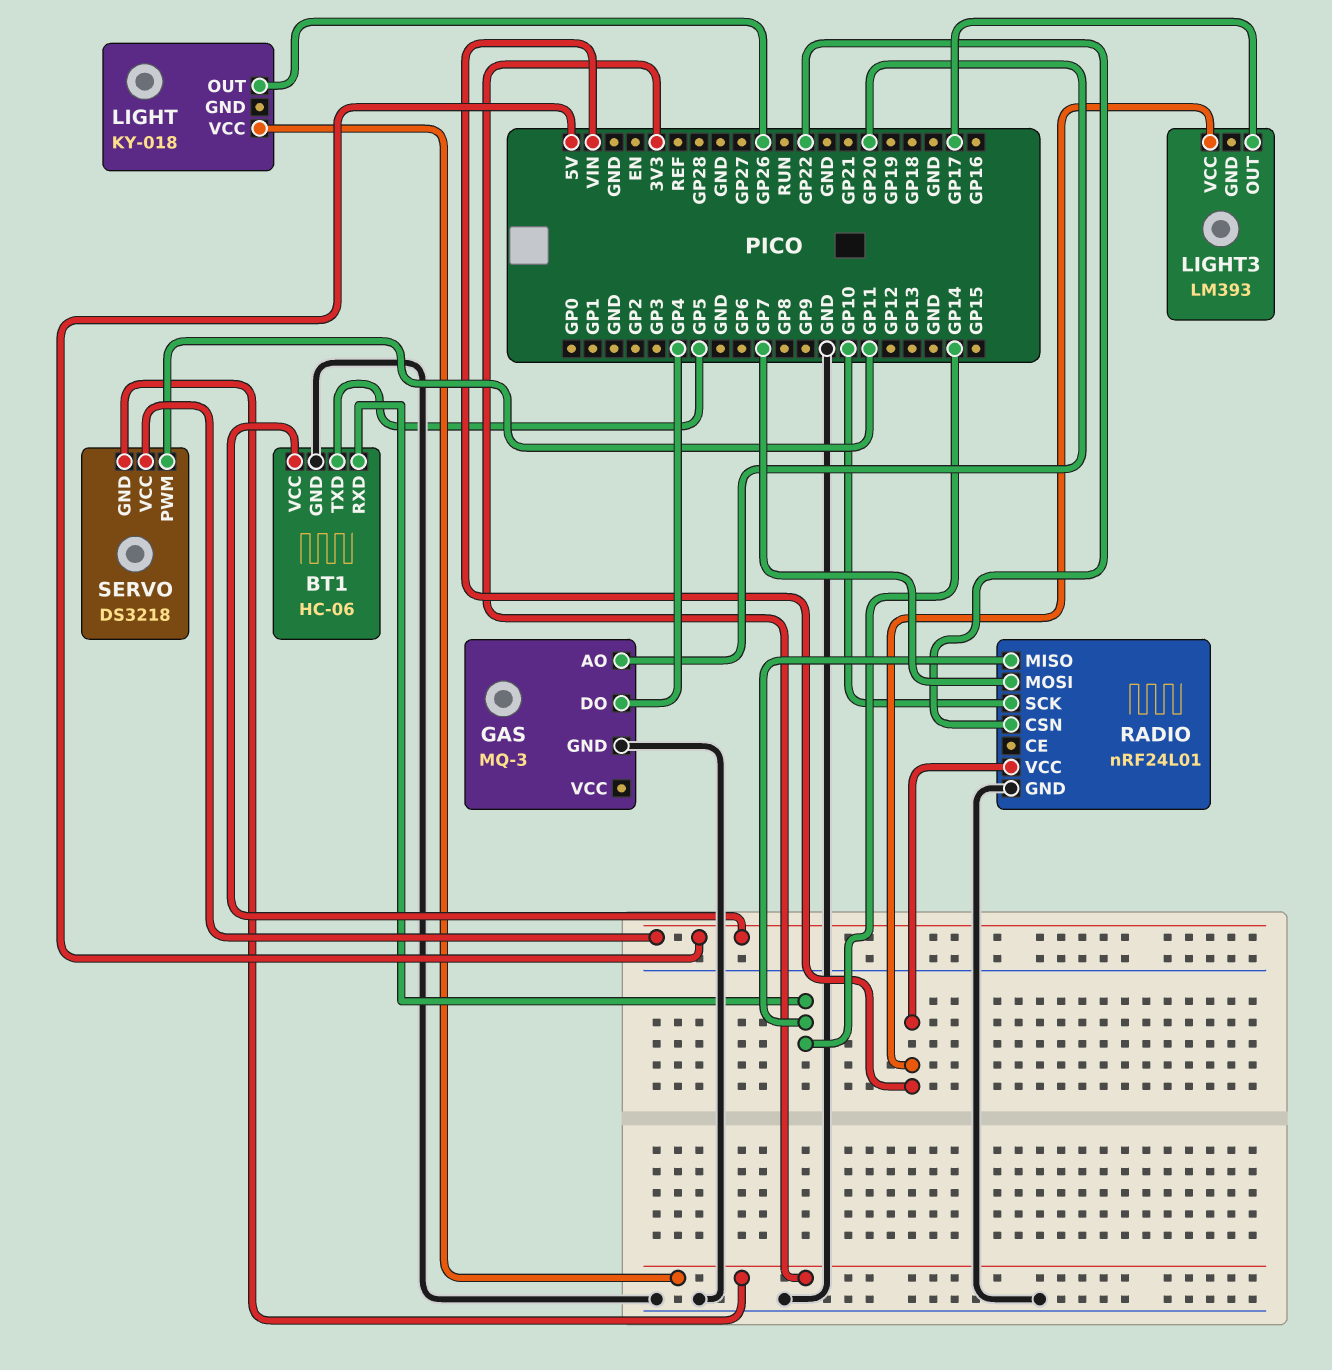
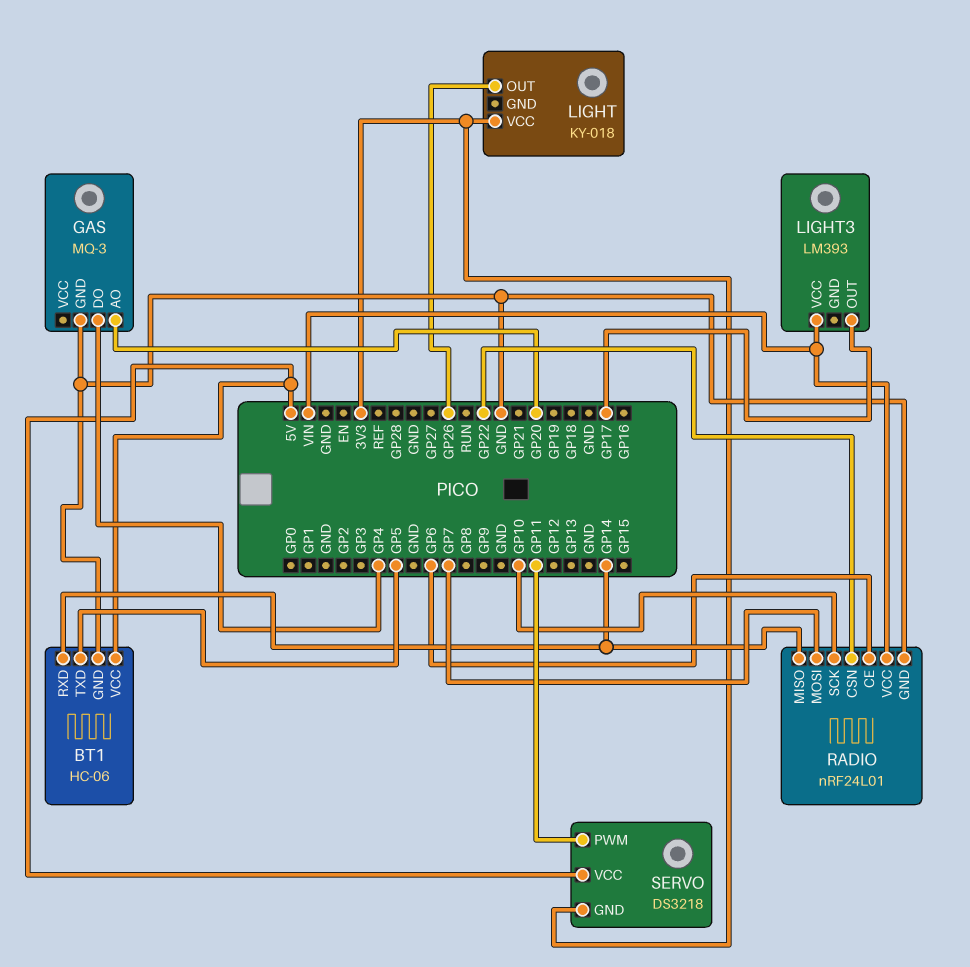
RADIO pin CE: none -> GP6

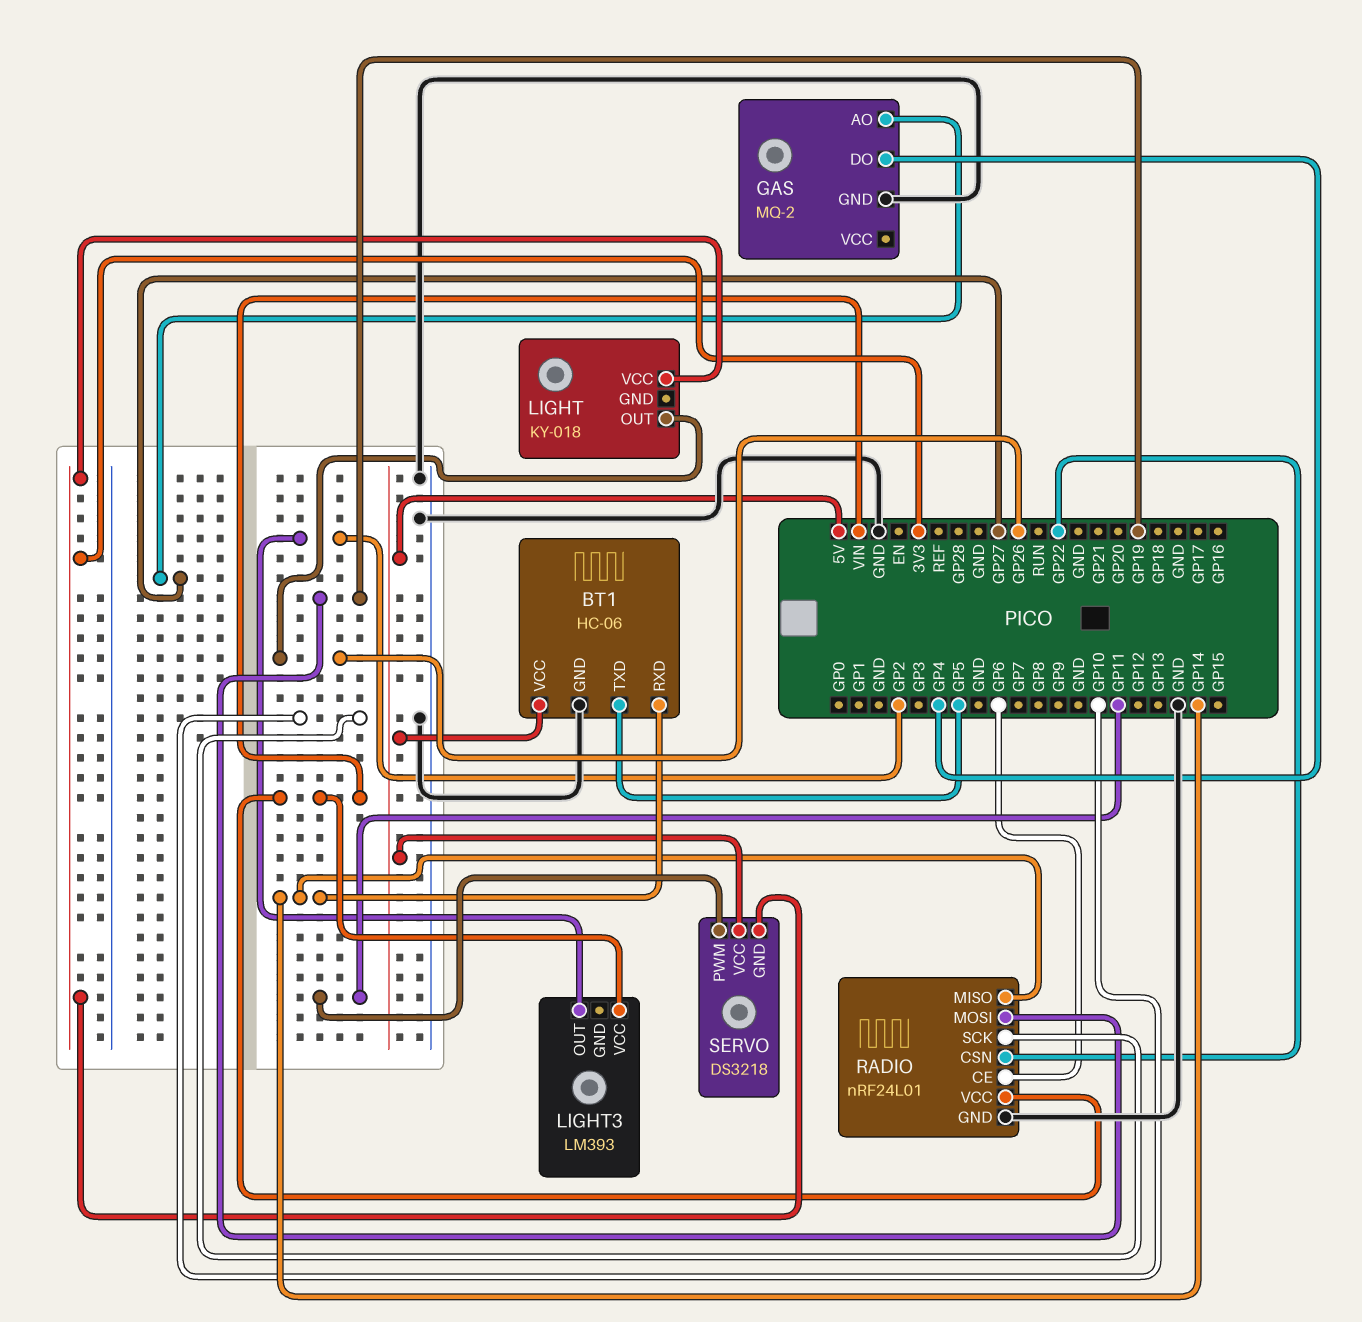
GAS: MQ-3 -> MQ-2
GAS pin AO: GP20 -> GP27
LIGHT3 pin OUT: GP17 -> GP2
RADIO pin MOSI: GP7 -> GP19

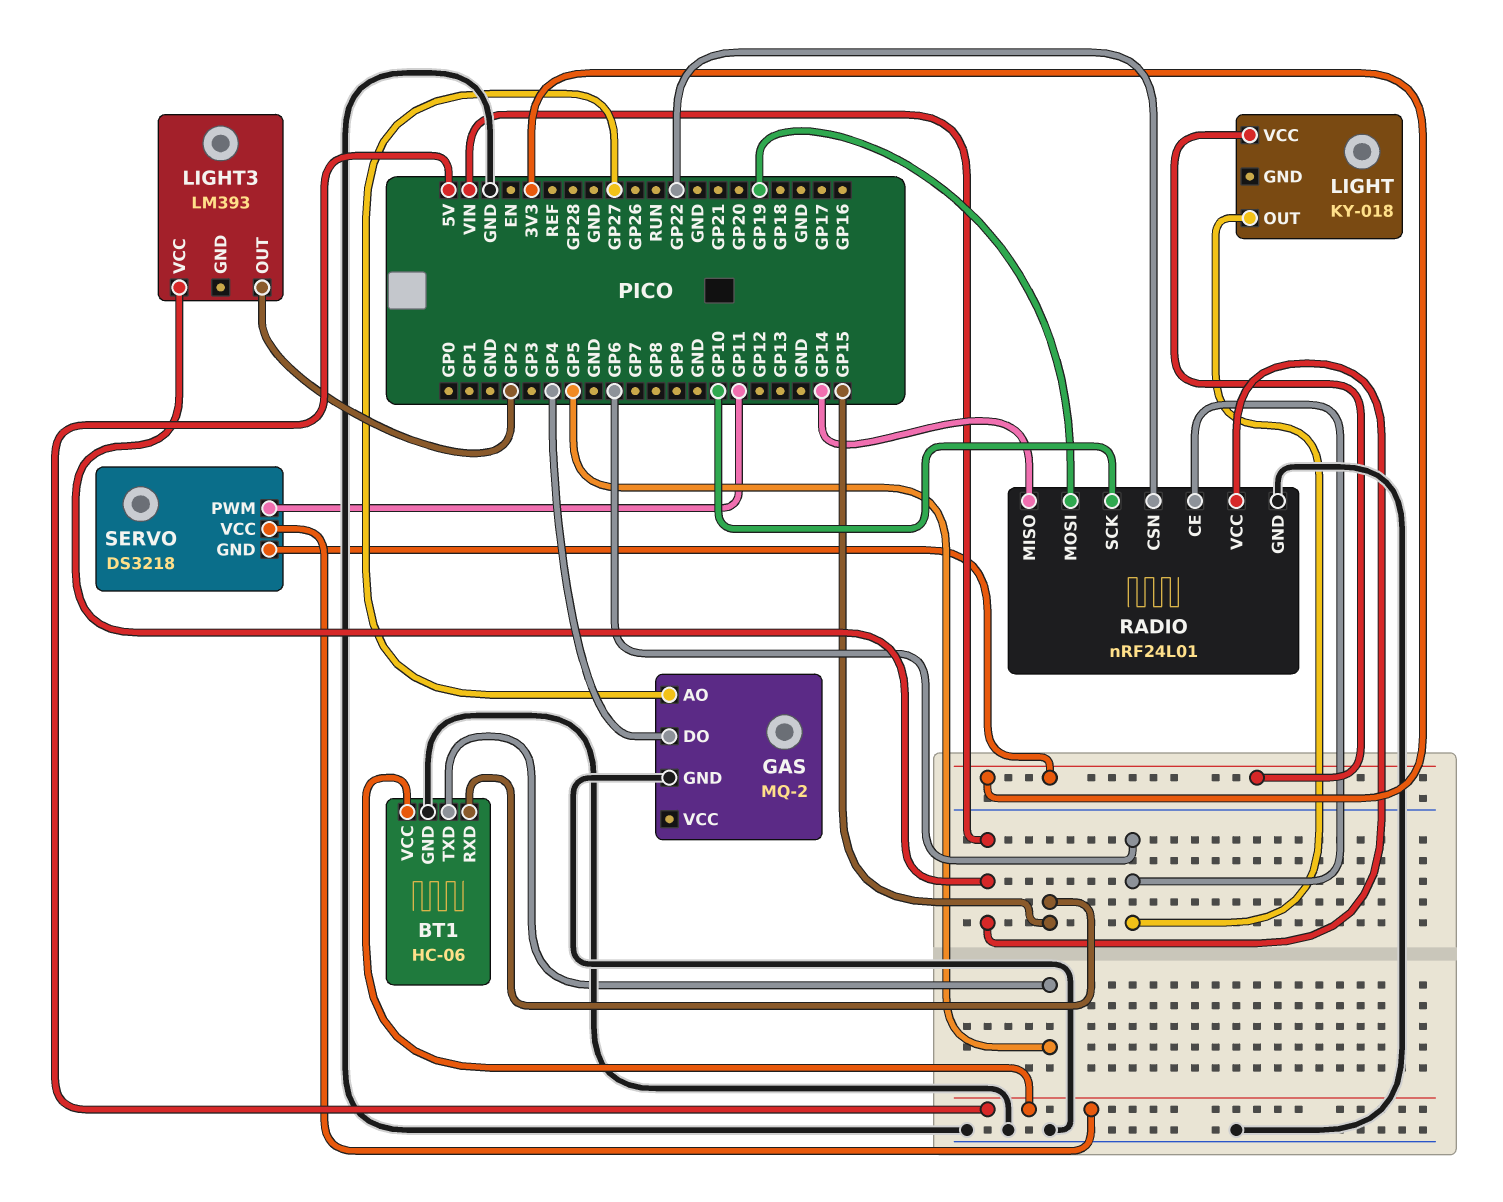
BT1 pin RXD: GP14 -> GP15
LIGHT pin OUT: GP26 -> GP6

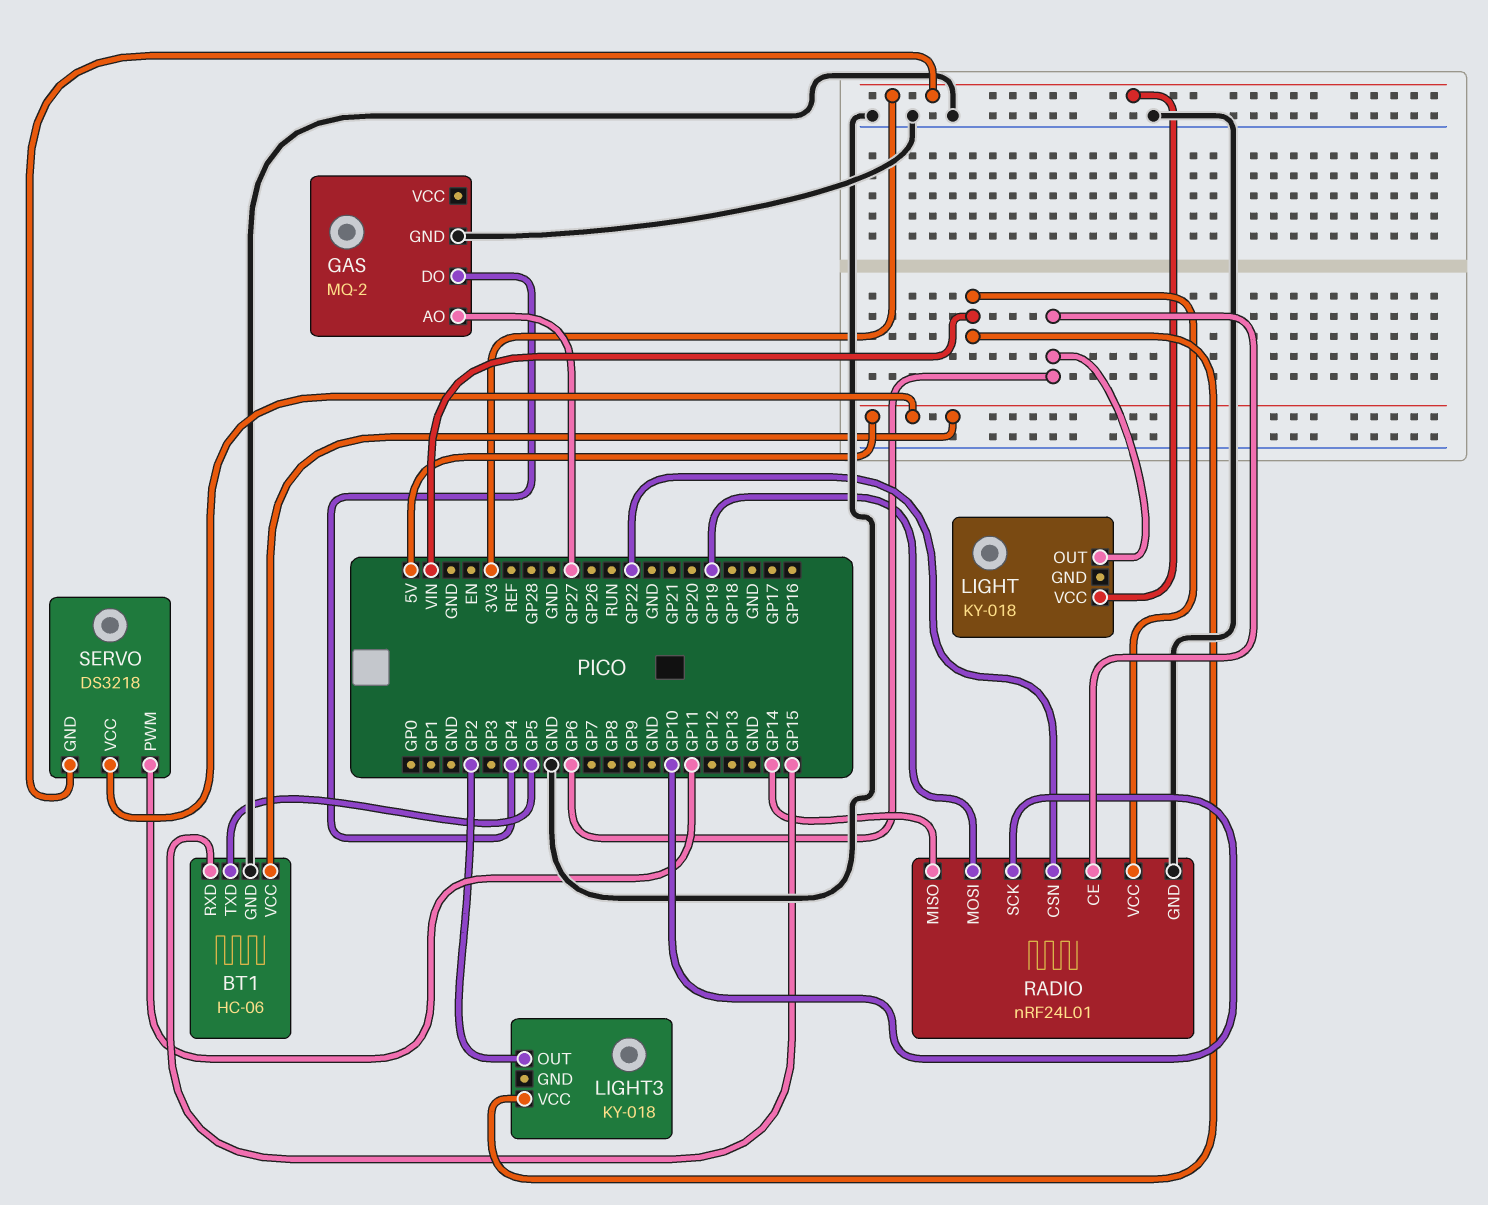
LIGHT3: LM393 -> KY-018

